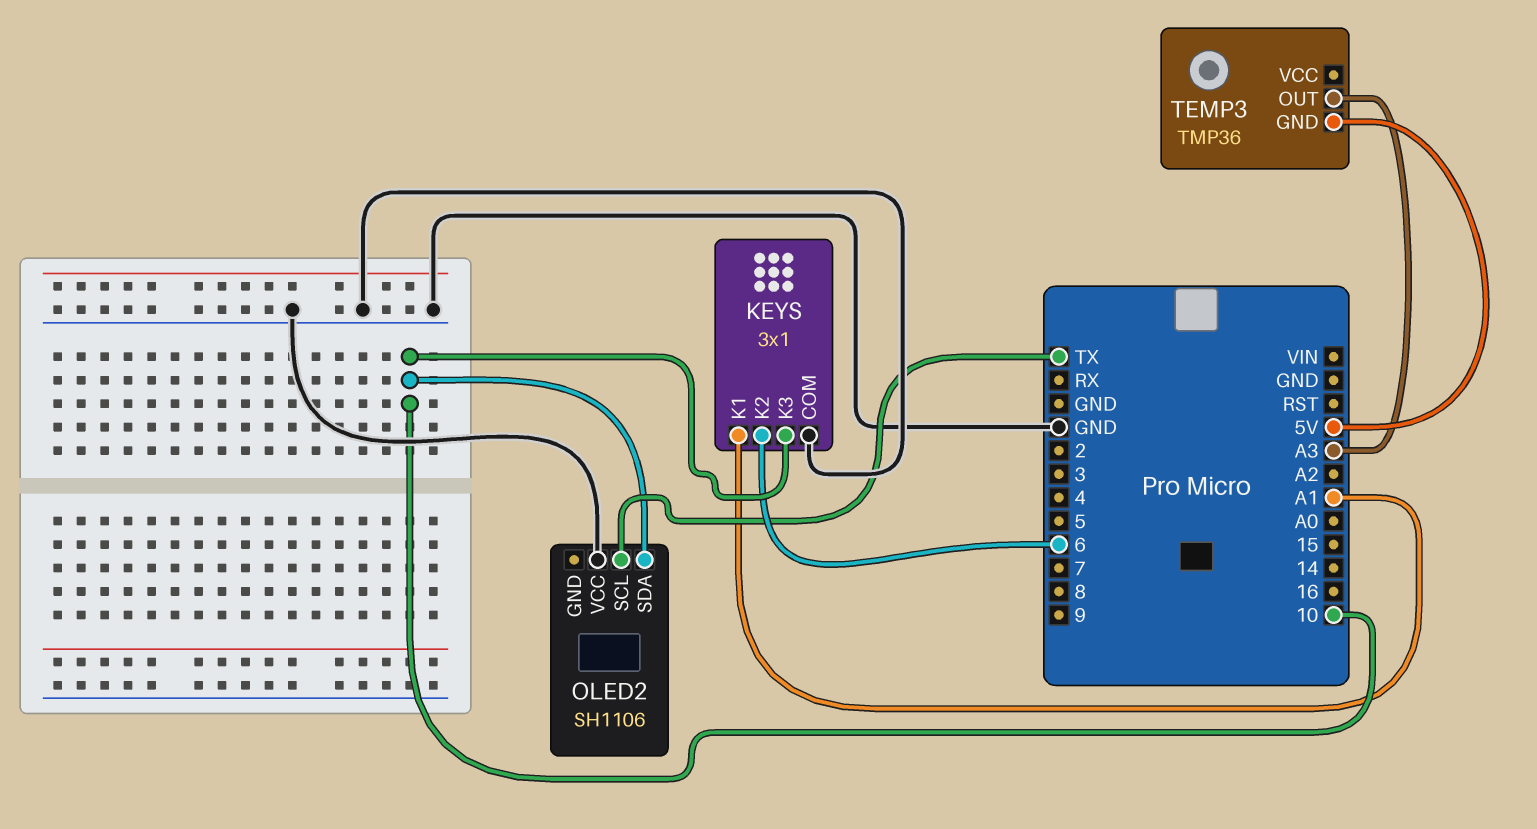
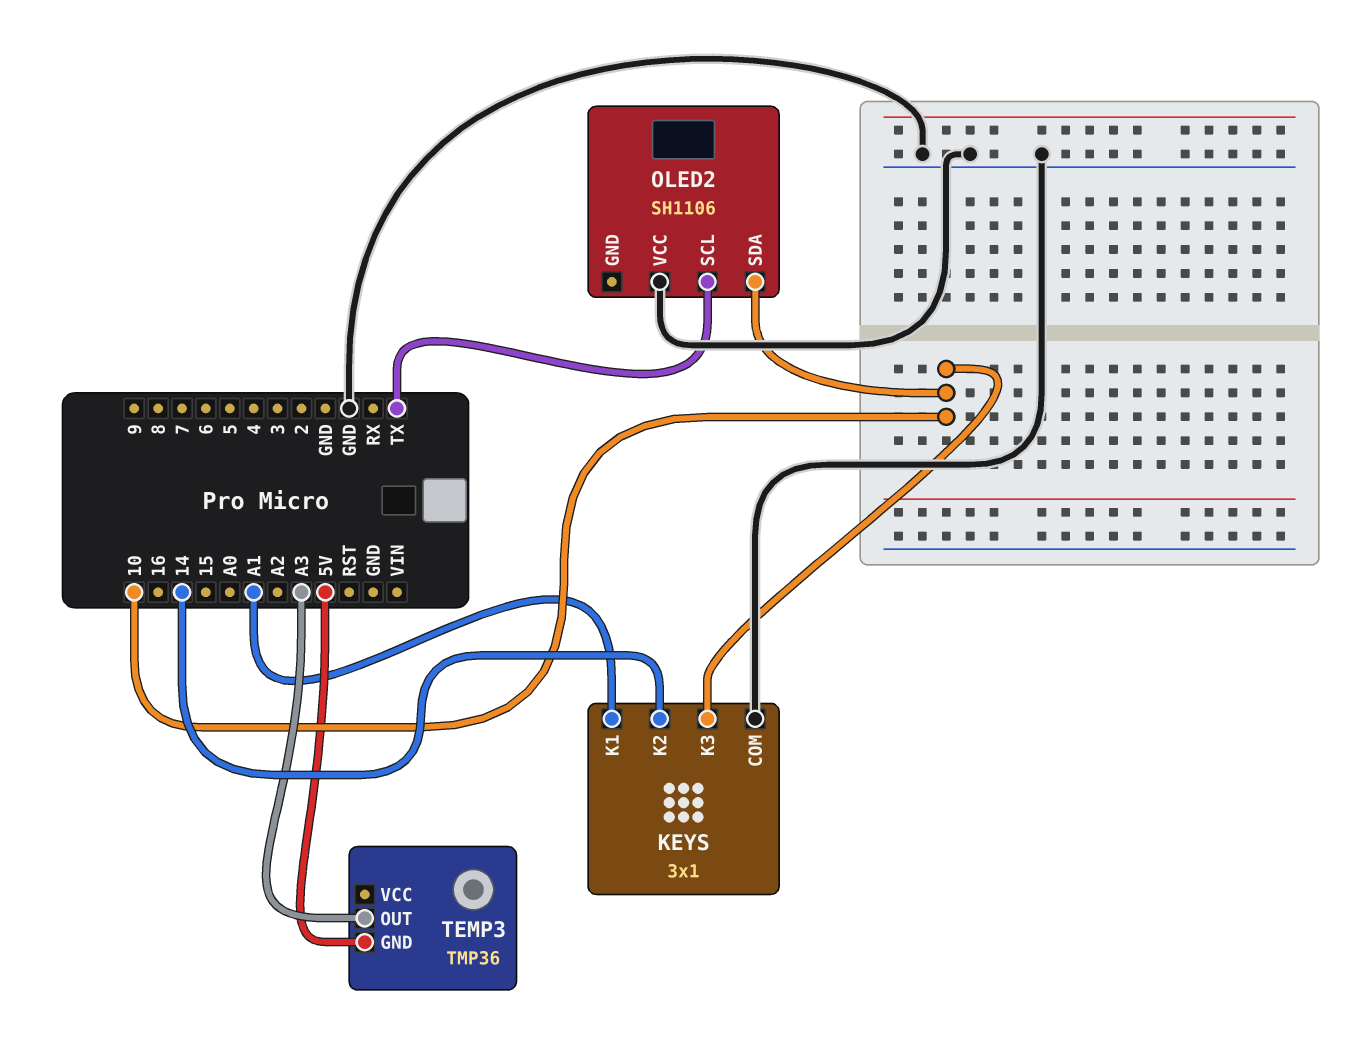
KEYS pin K2: 6 -> 14

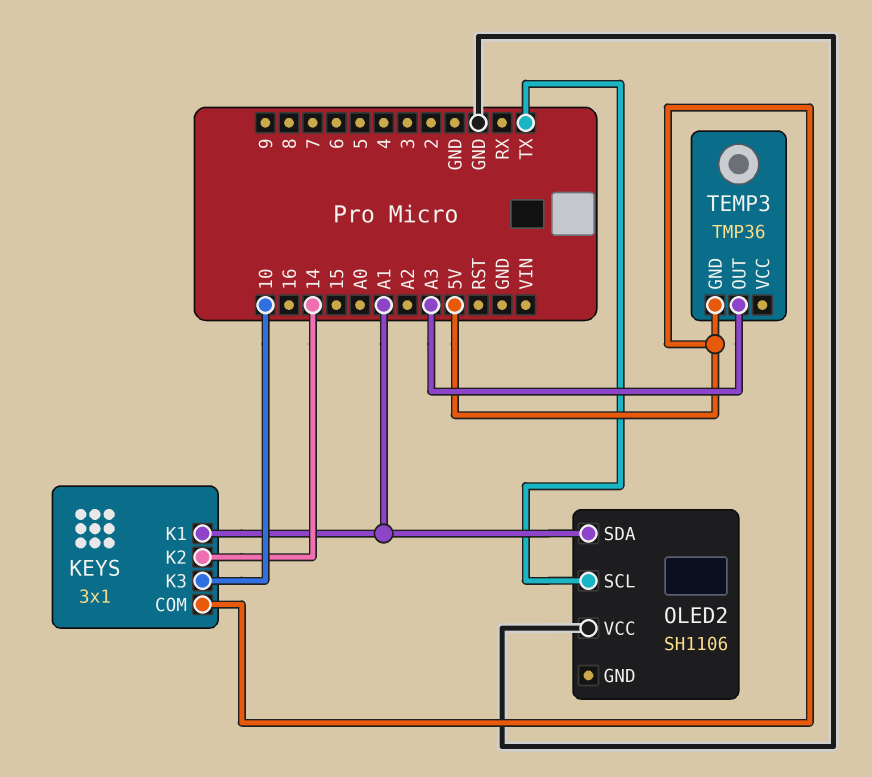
KEYS pin COM: GND -> 5V
OLED2 pin SDA: 10 -> A1

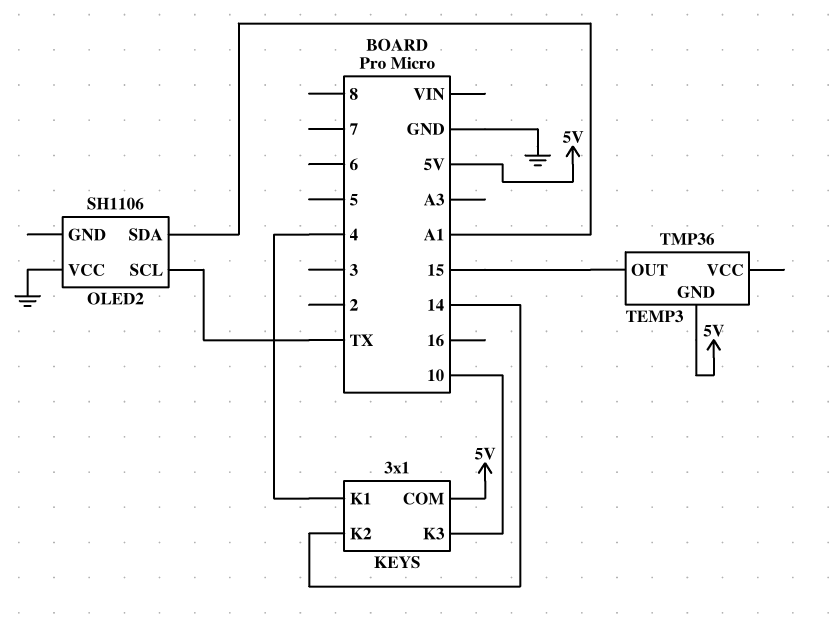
KEYS pin K1: A1 -> 4
TEMP3 pin OUT: A3 -> 15

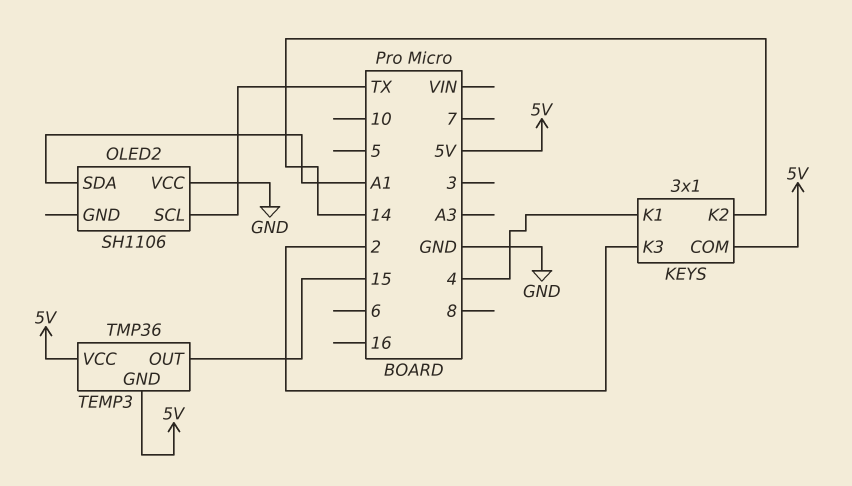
KEYS pin K3: 10 -> 2
TEMP3 pin VCC: none -> 5V

